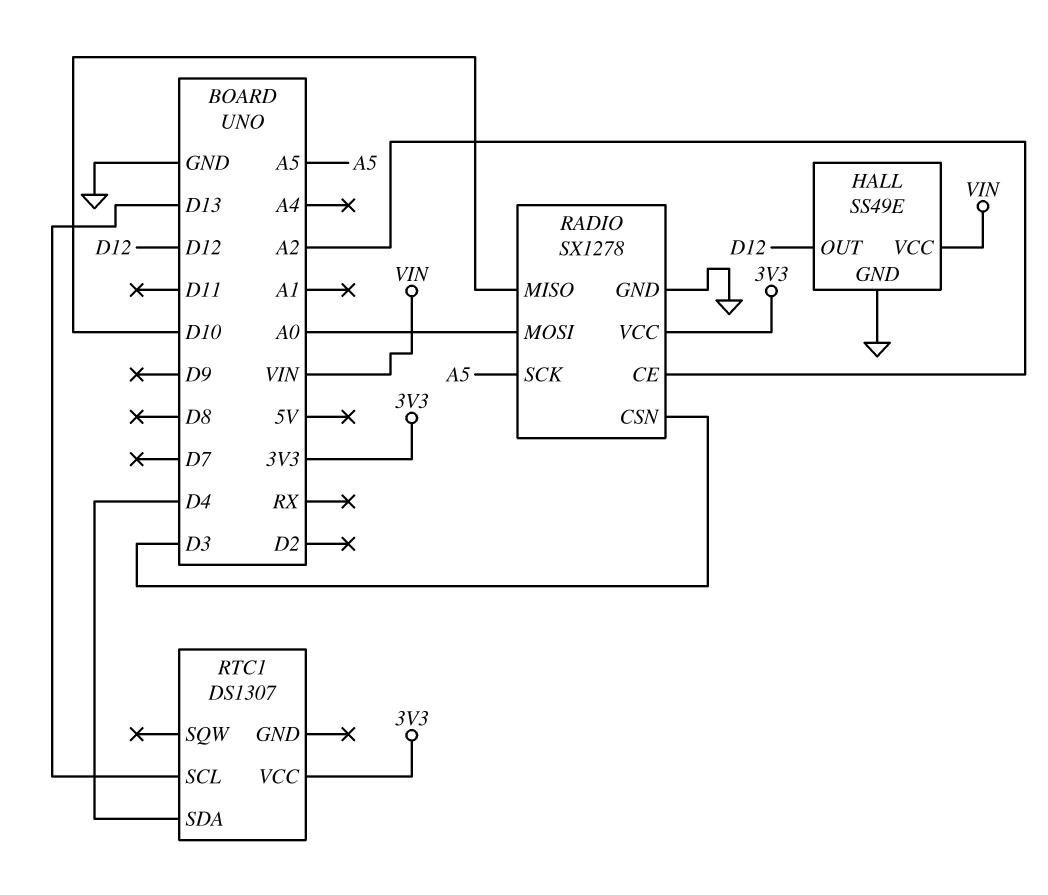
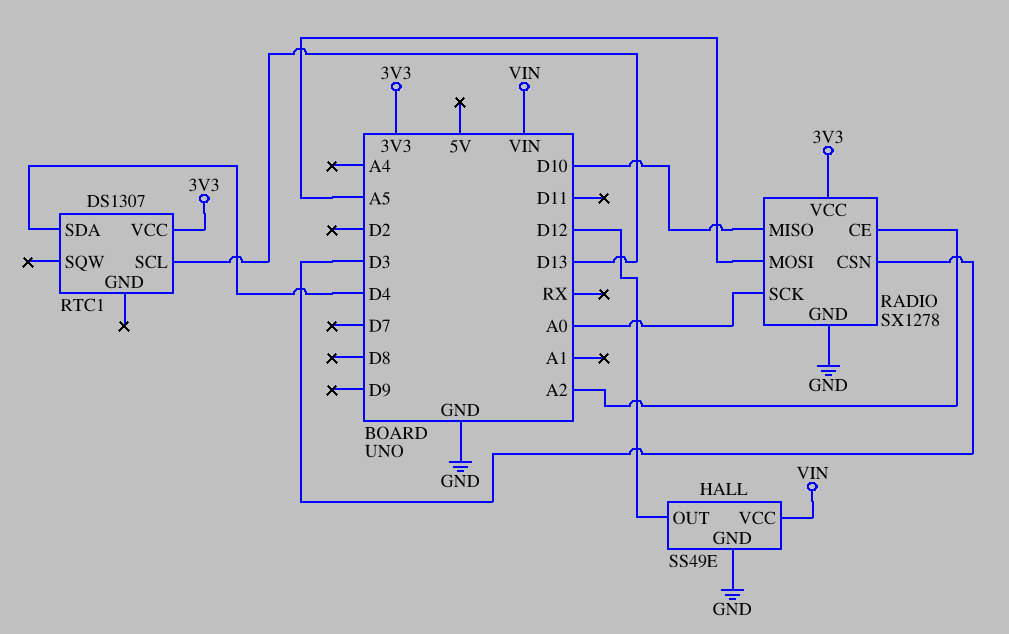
RADIO pin MOSI: A0 -> A5
RADIO pin SCK: A5 -> A0

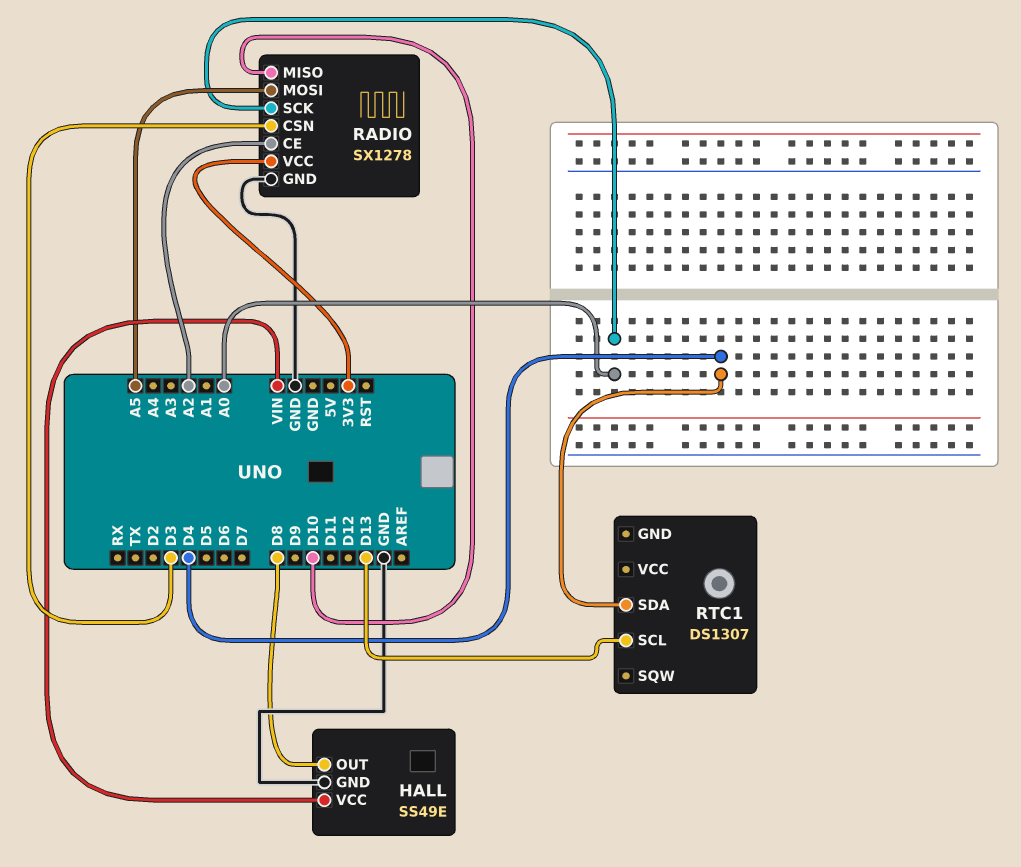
HALL pin OUT: D12 -> D8
RTC1 pin VCC: 3V3 -> none

